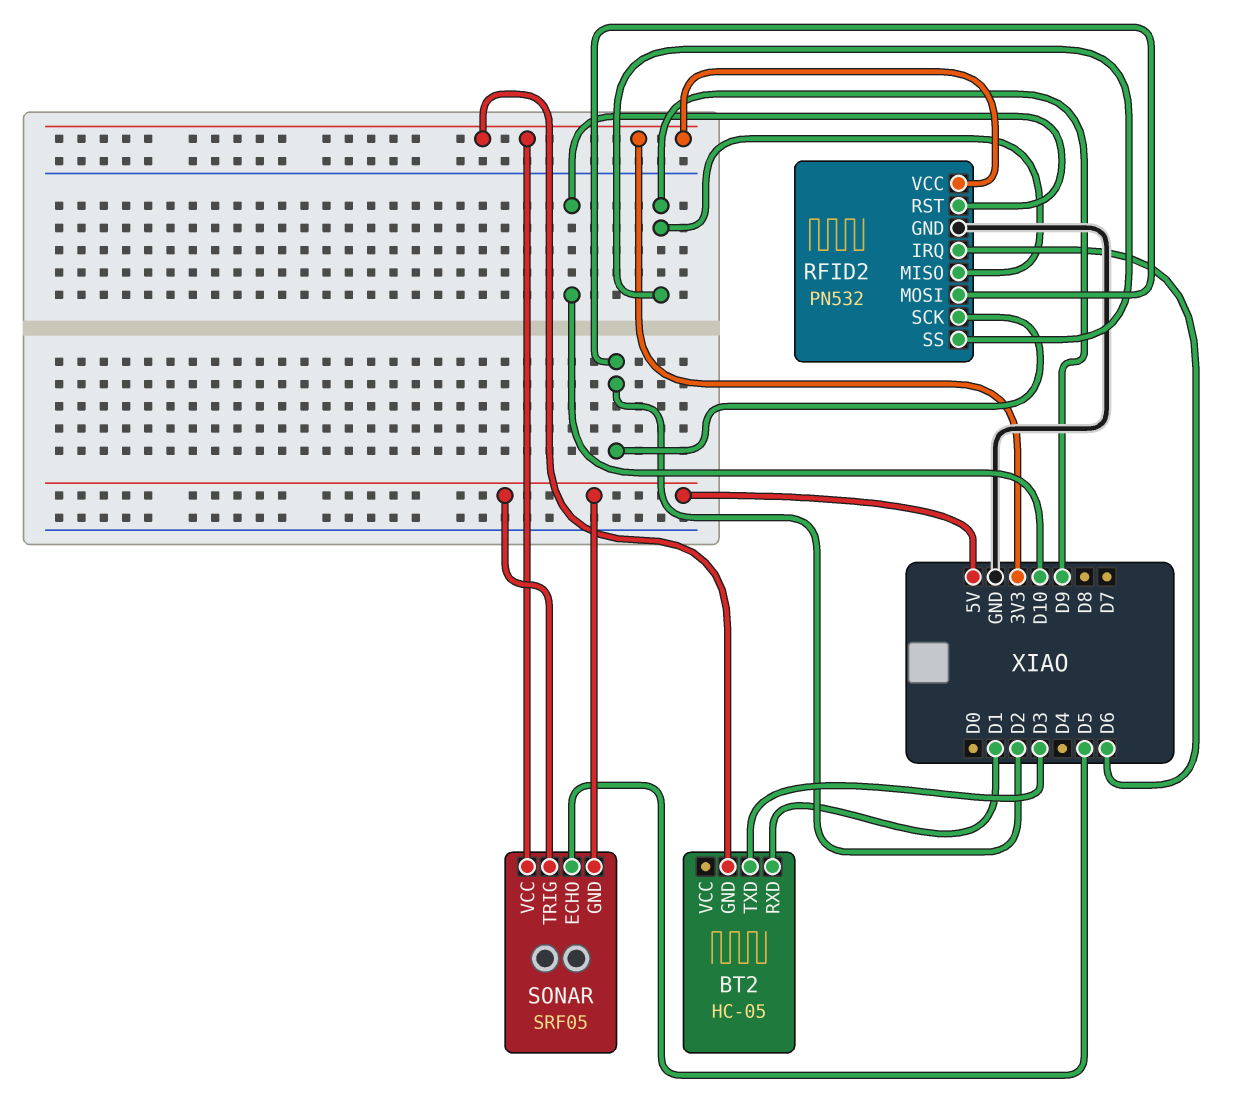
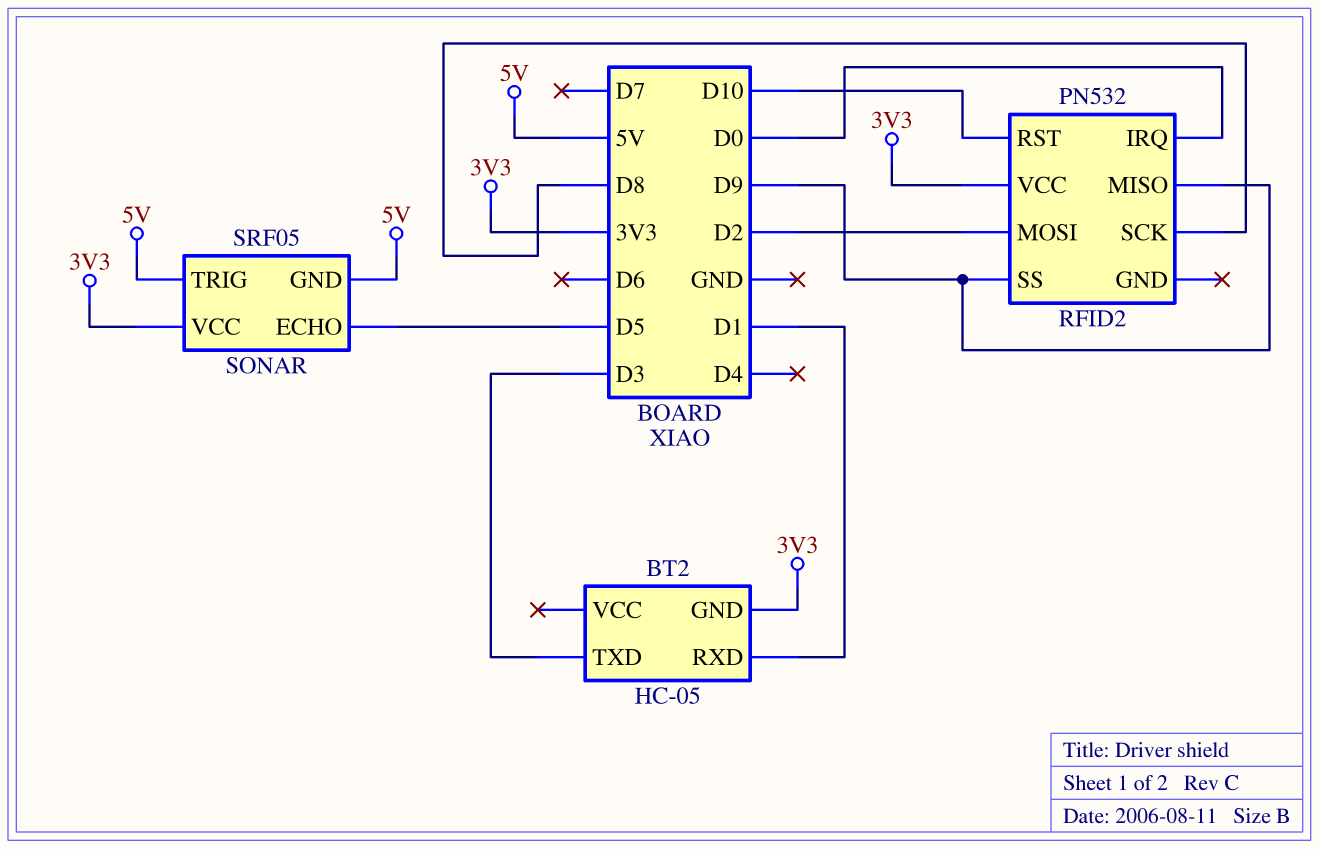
RFID2 pin GND: GND -> none
RFID2 pin IRQ: D6 -> D0
RFID2 pin SCK: D2 -> D8

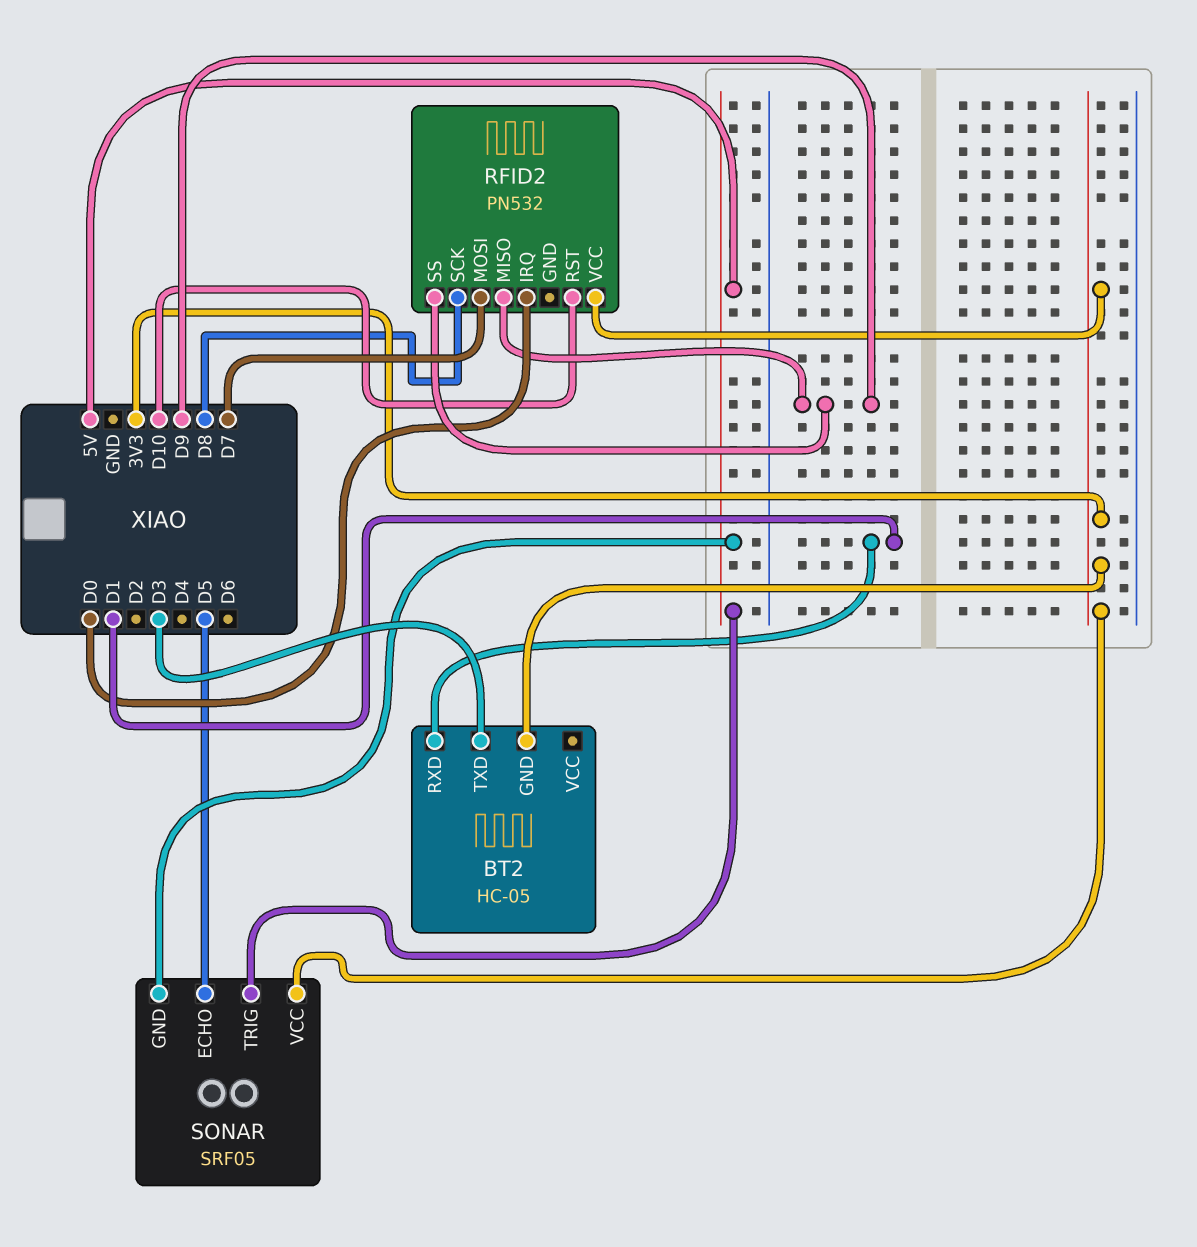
RFID2 pin MOSI: D2 -> D7

